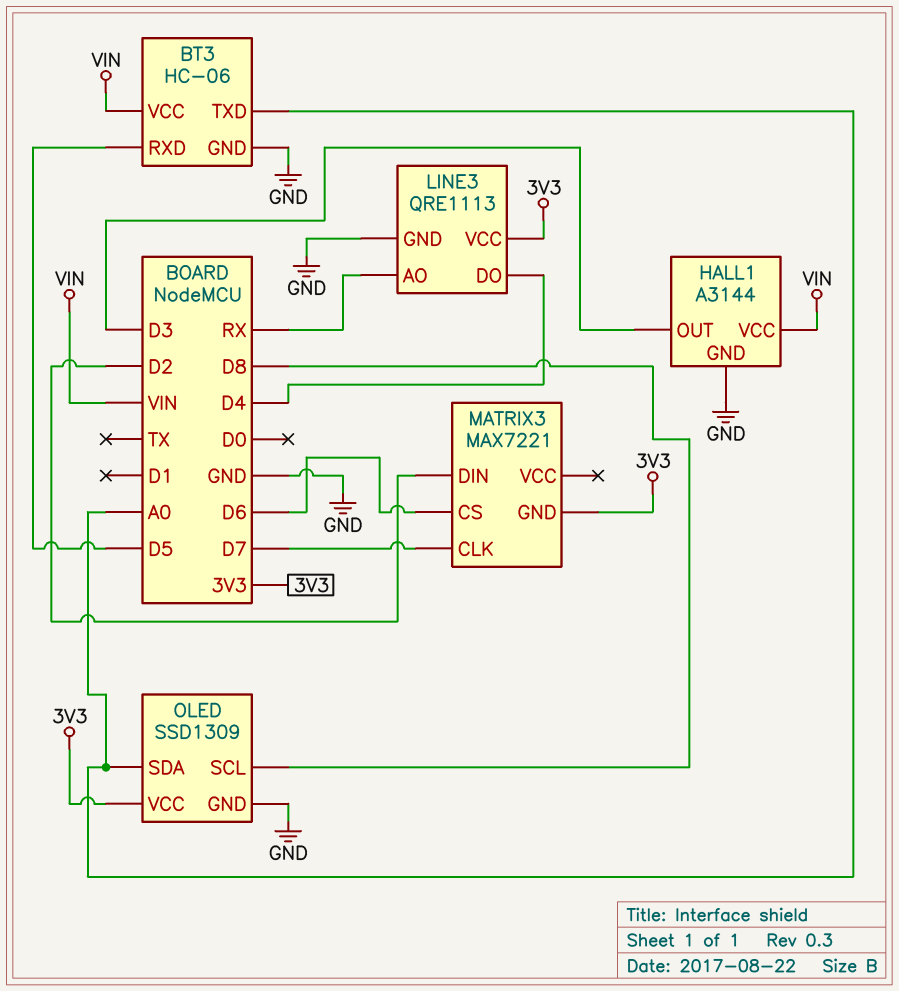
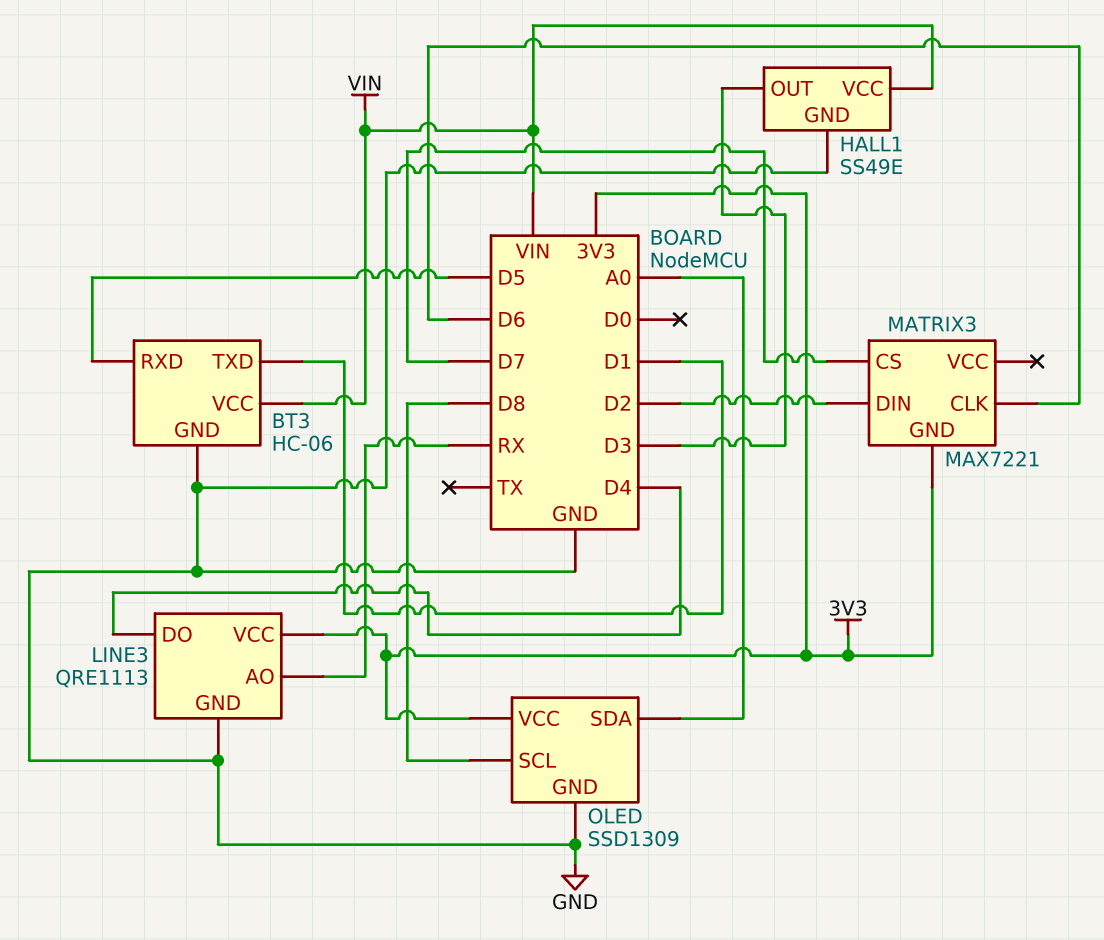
BT3 pin TXD: A0 -> D1
HALL1: A3144 -> SS49E
MATRIX3 pin CLK: D7 -> D6
MATRIX3 pin CS: D6 -> D7

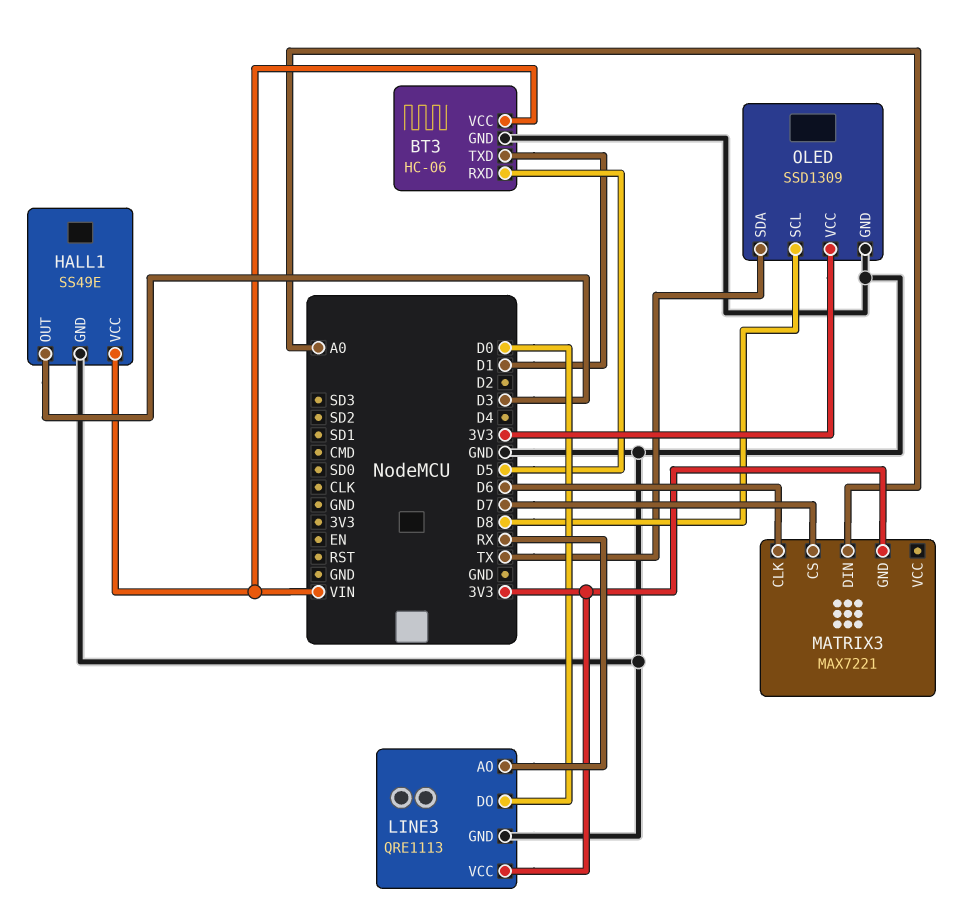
LINE3 pin DO: D4 -> D0
MATRIX3 pin DIN: D2 -> A0
OLED pin SDA: A0 -> TX

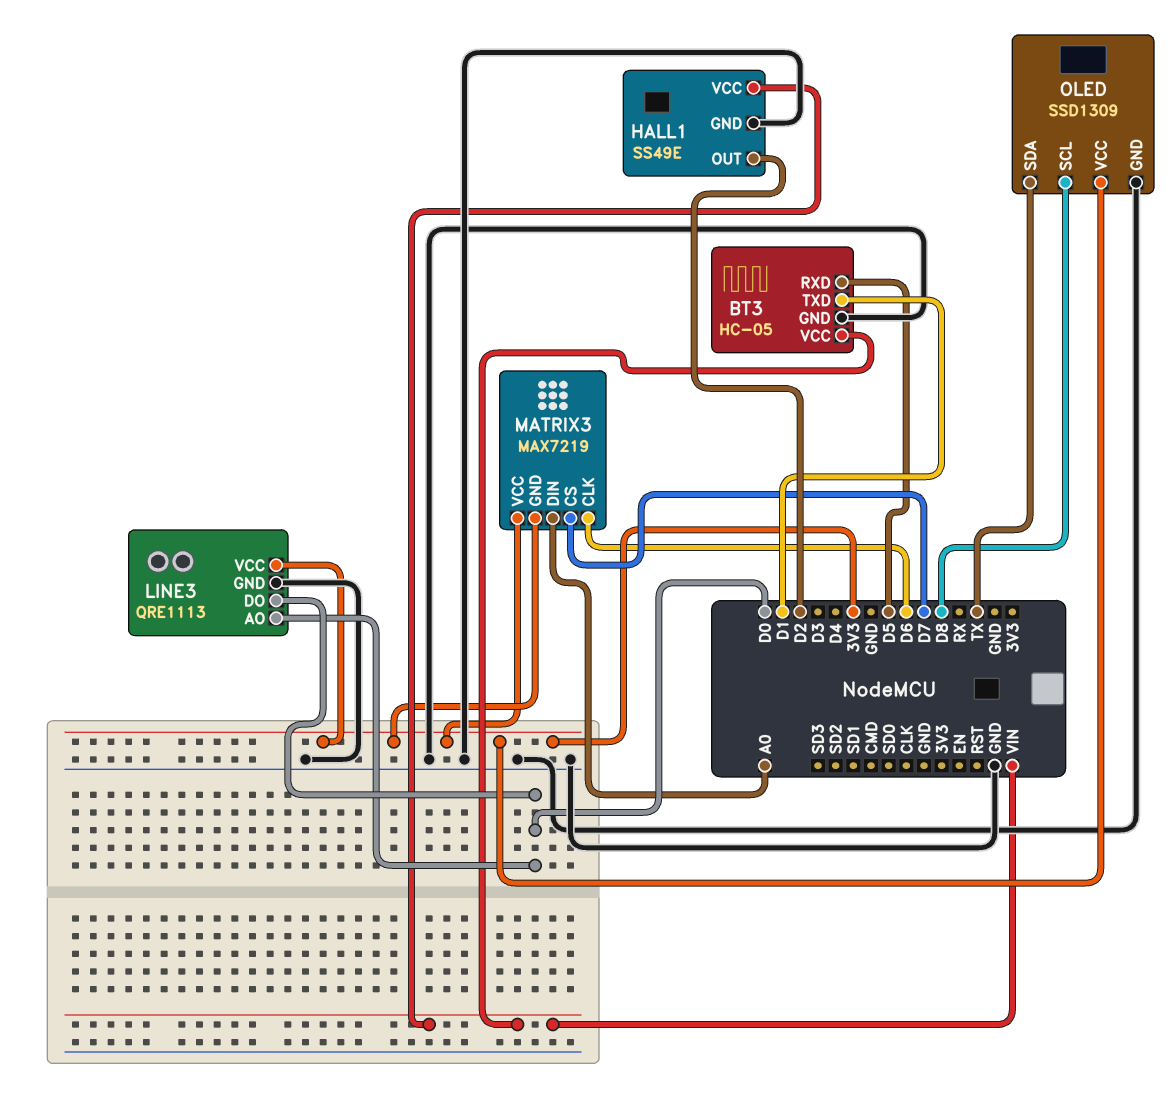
BT3: HC-06 -> HC-05
HALL1 pin OUT: D3 -> D2
LINE3 pin AO: RX -> D0
MATRIX3: MAX7221 -> MAX7219
MATRIX3 pin VCC: none -> 3V3

